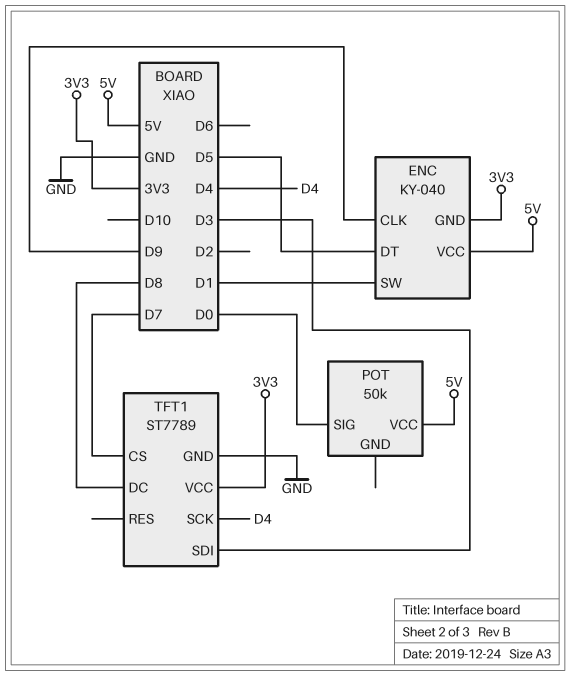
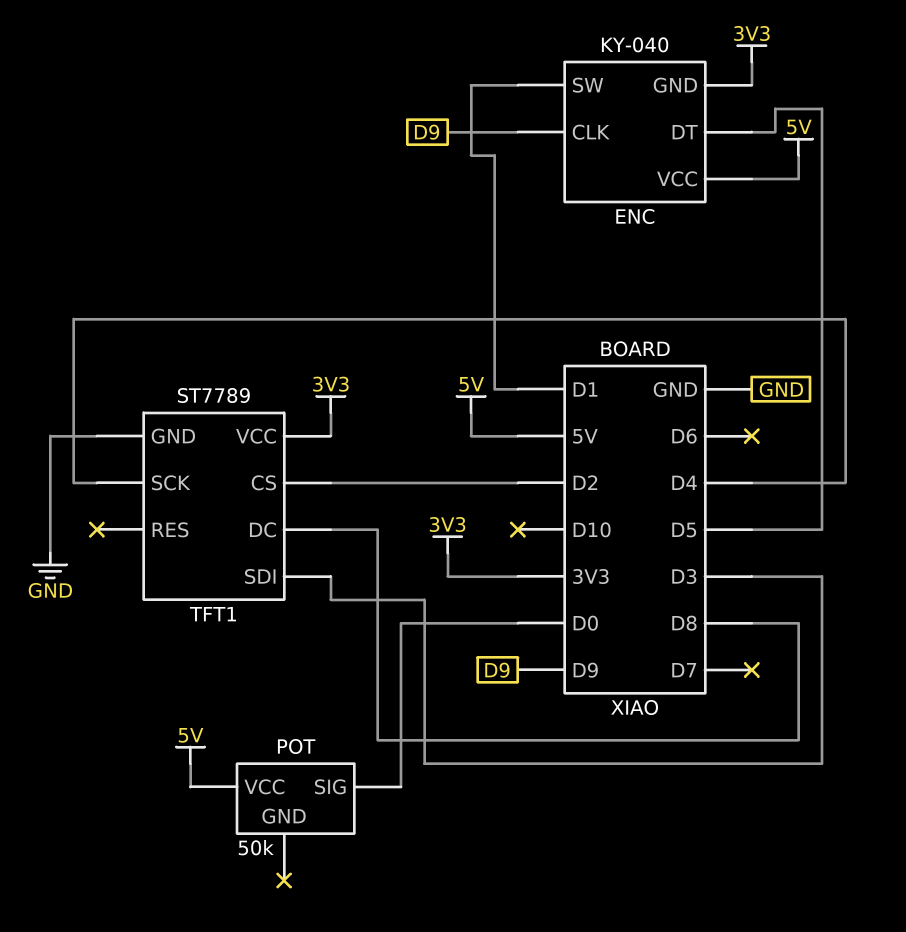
TFT1 pin CS: D7 -> D2

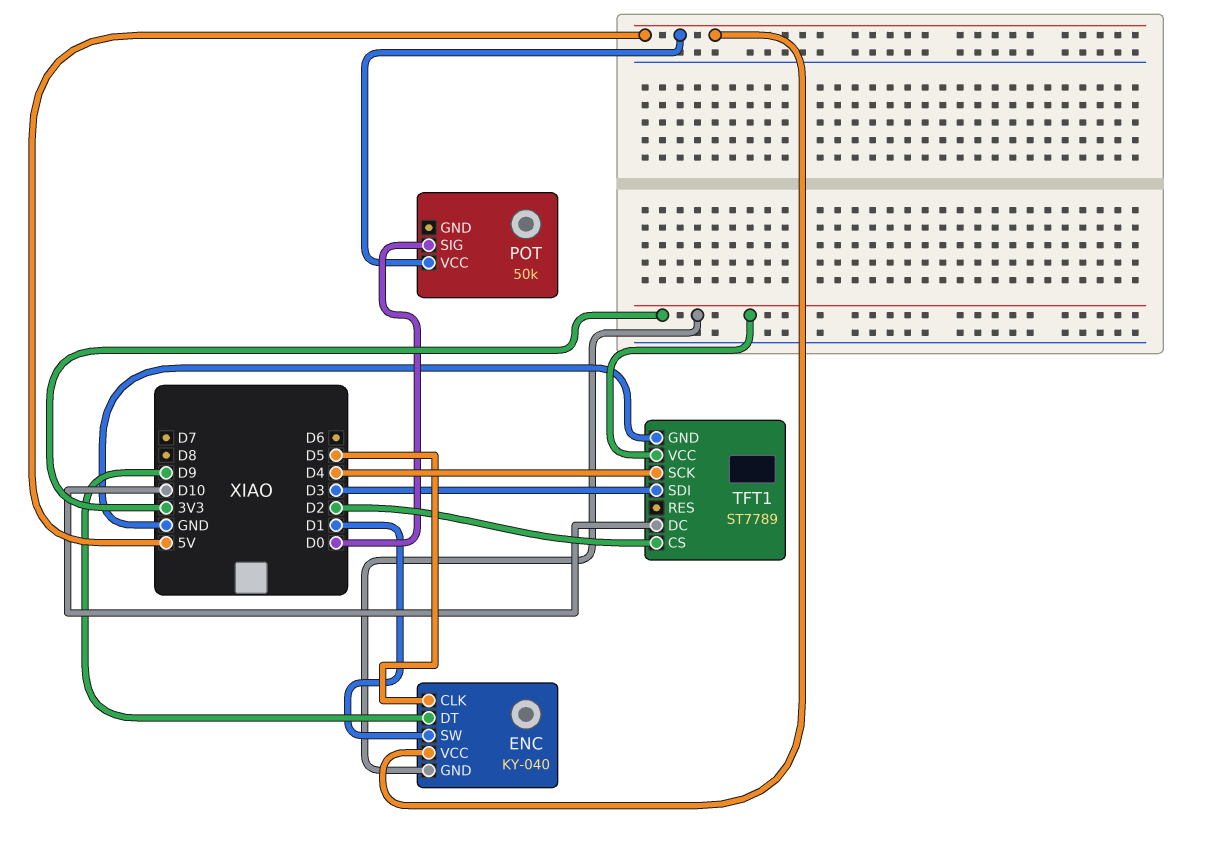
ENC pin CLK: D9 -> D5
ENC pin DT: D5 -> D9
TFT1 pin DC: D8 -> D10

